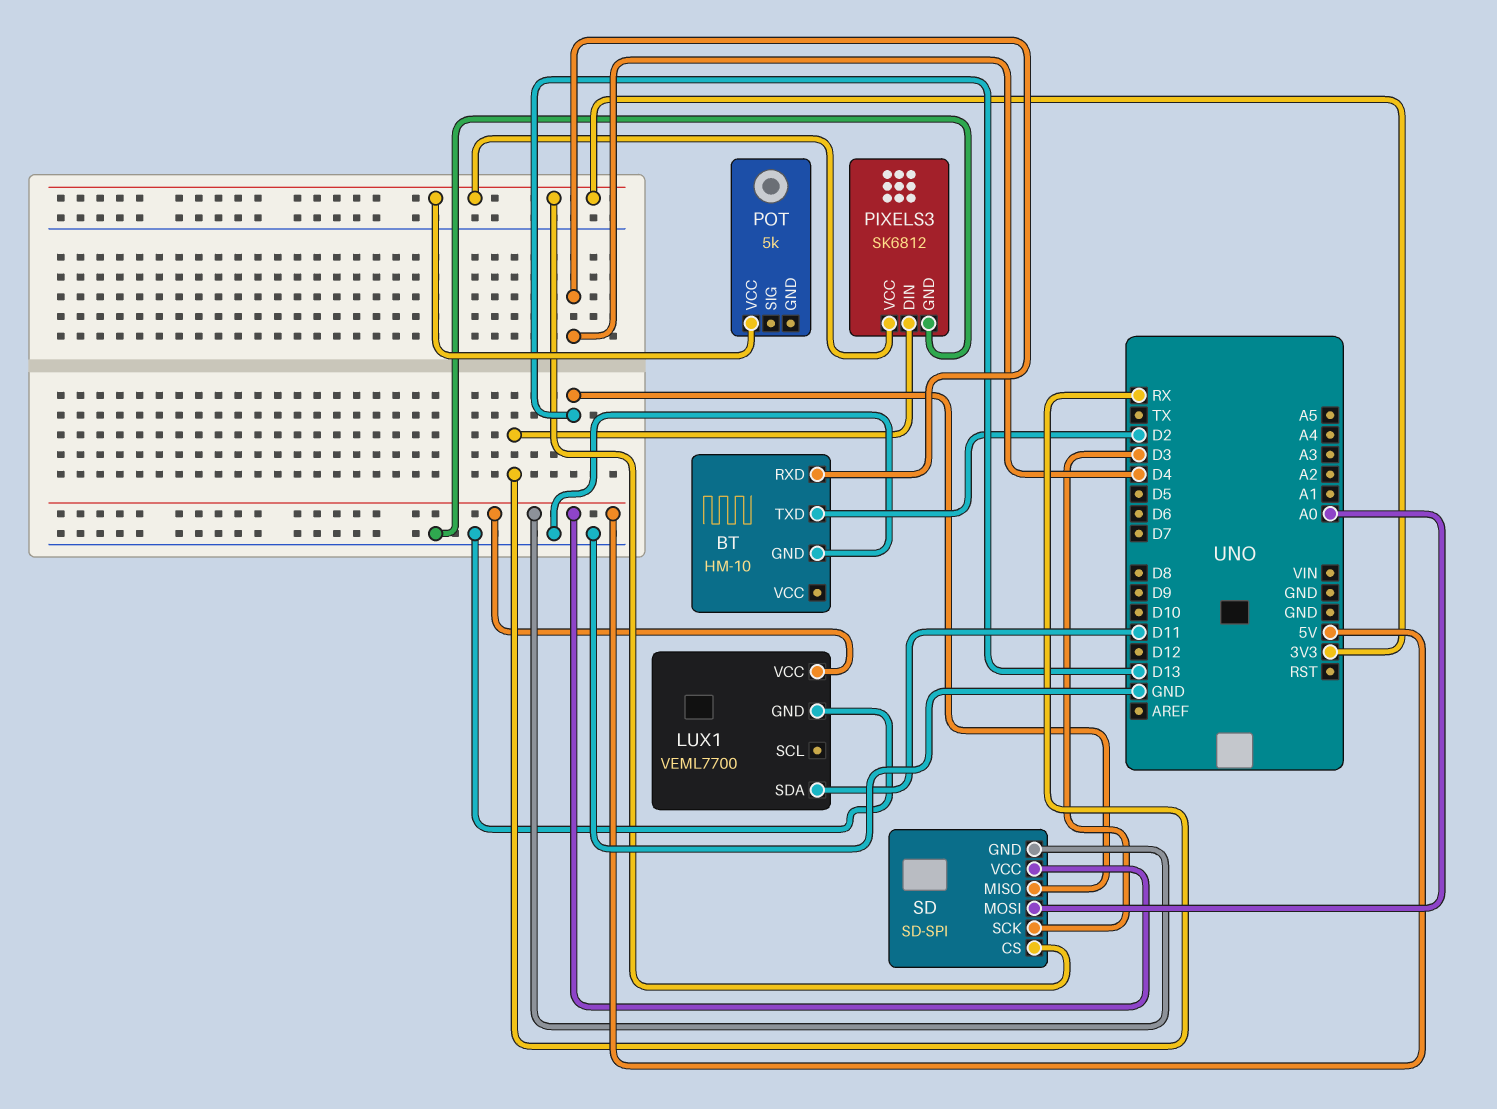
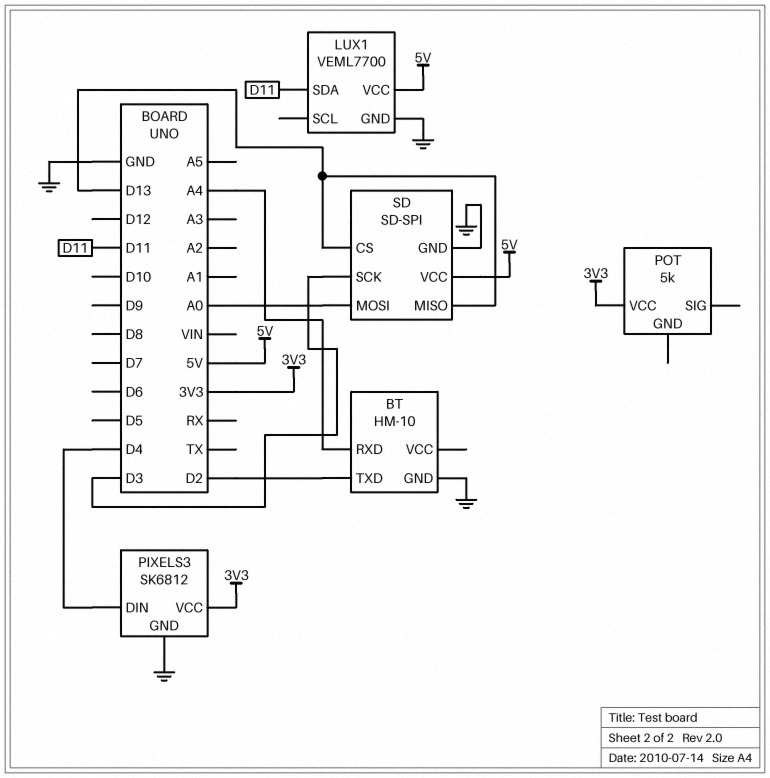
BT pin RXD: D4 -> A4
PIXELS3 pin DIN: RX -> D4
SD pin CS: 3V3 -> D13
SD pin GND: 5V -> GND

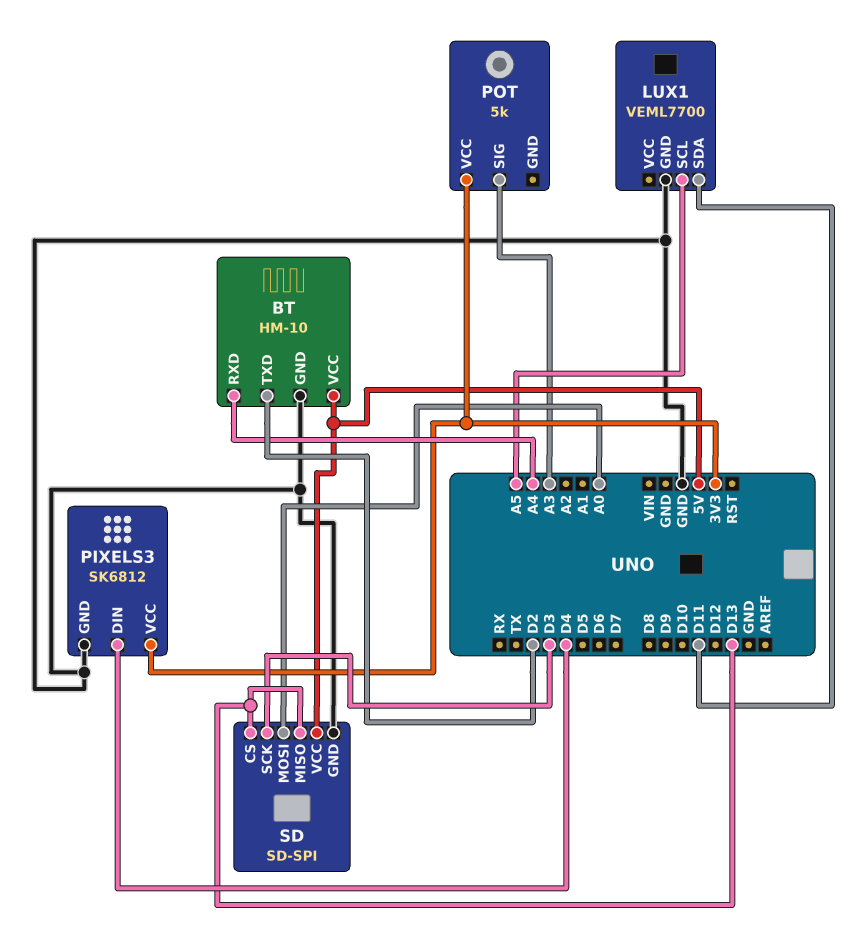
BT pin VCC: none -> 5V
LUX1 pin SCL: none -> A5
LUX1 pin VCC: 5V -> none
POT pin SIG: none -> A3

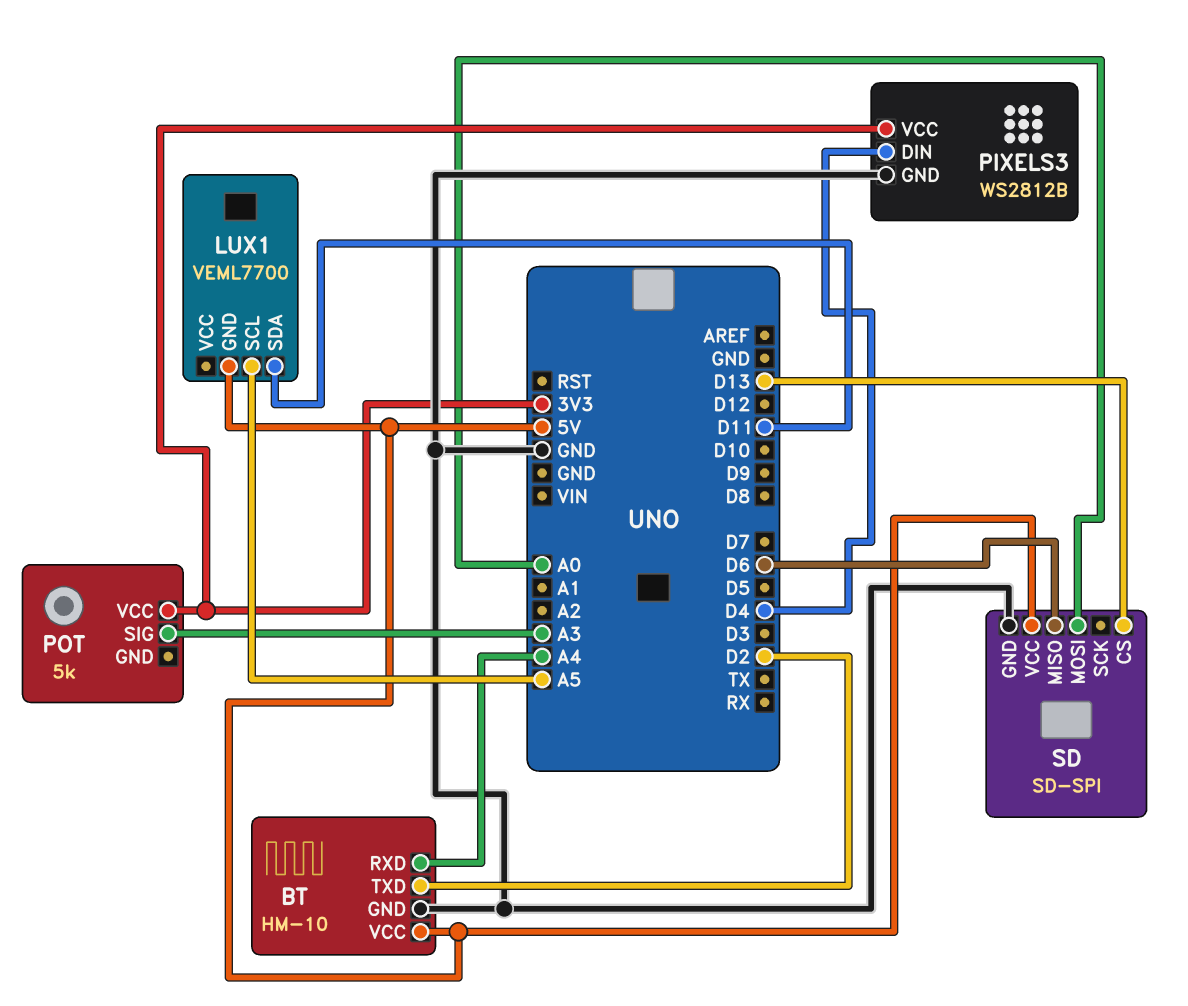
LUX1 pin GND: GND -> 5V
PIXELS3: SK6812 -> WS2812B
SD pin MISO: D13 -> D6
SD pin SCK: D3 -> none

